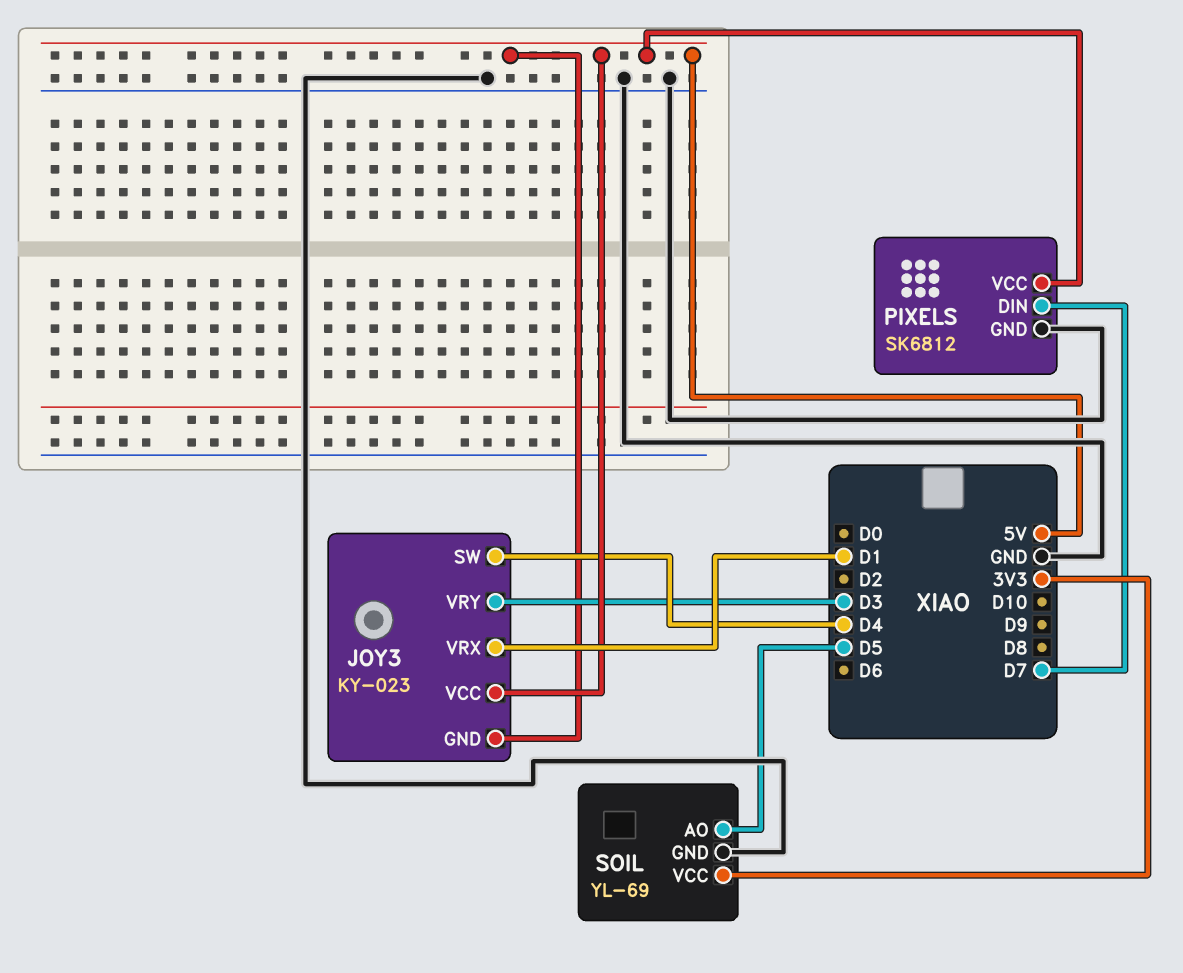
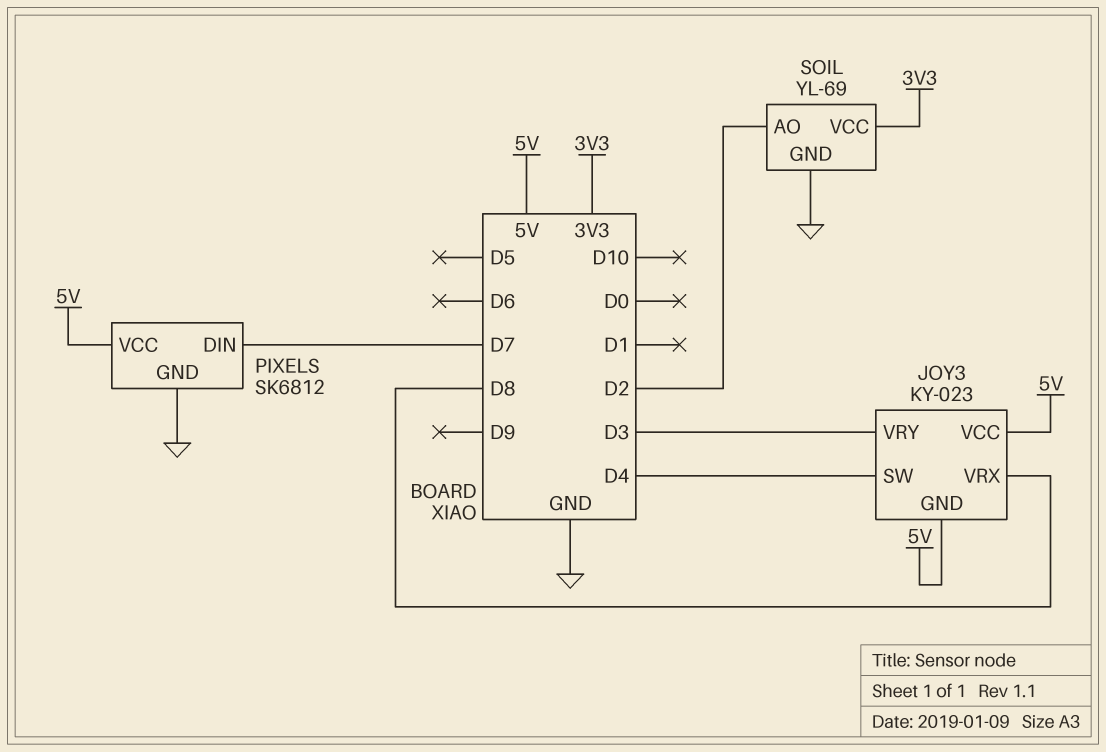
JOY3 pin VRX: D1 -> D8
SOIL pin AO: D5 -> D2

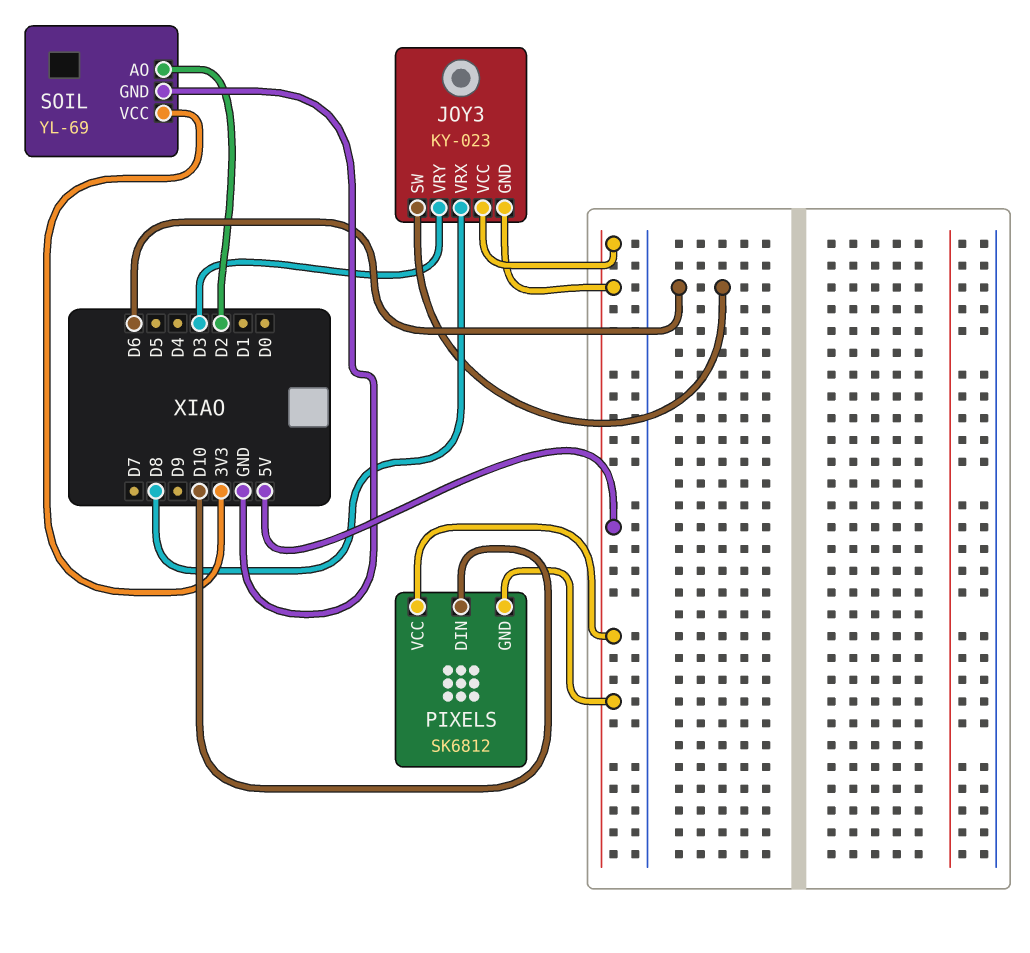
JOY3 pin SW: D4 -> D6
PIXELS pin DIN: D7 -> D10
PIXELS pin GND: GND -> 5V

